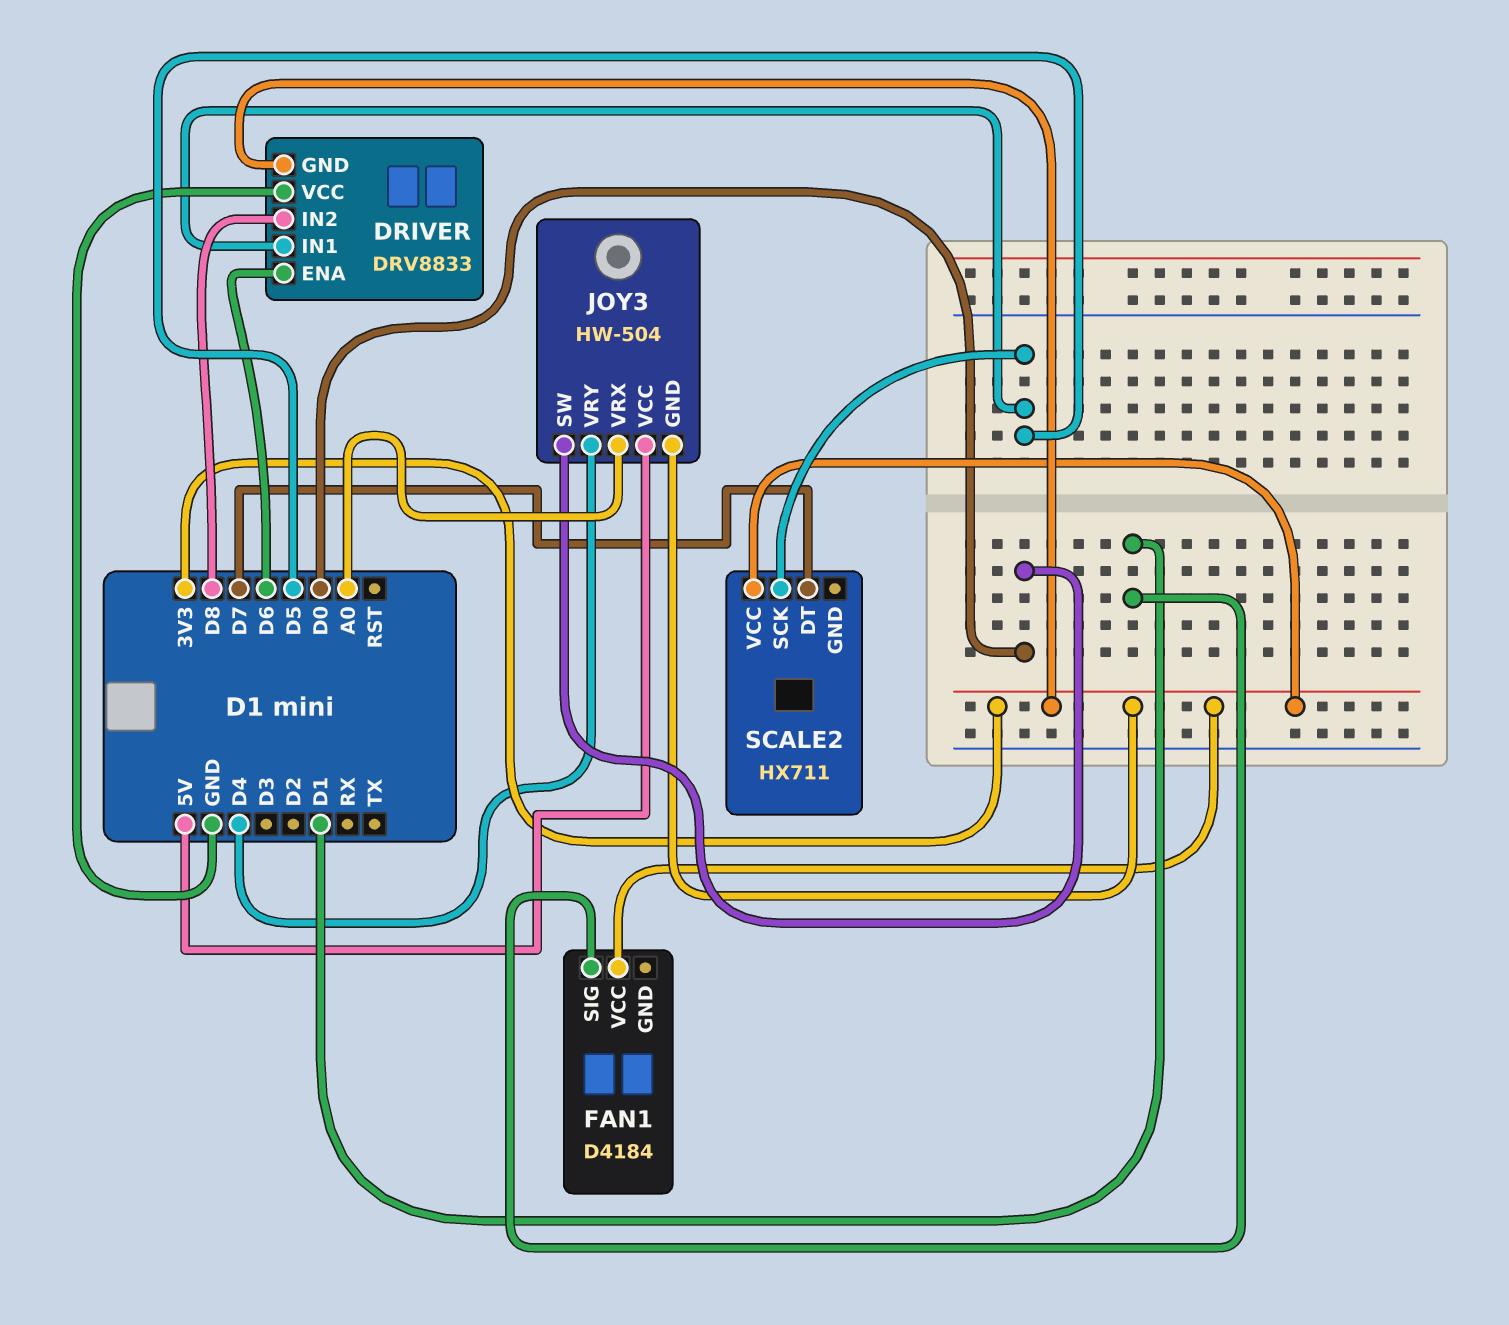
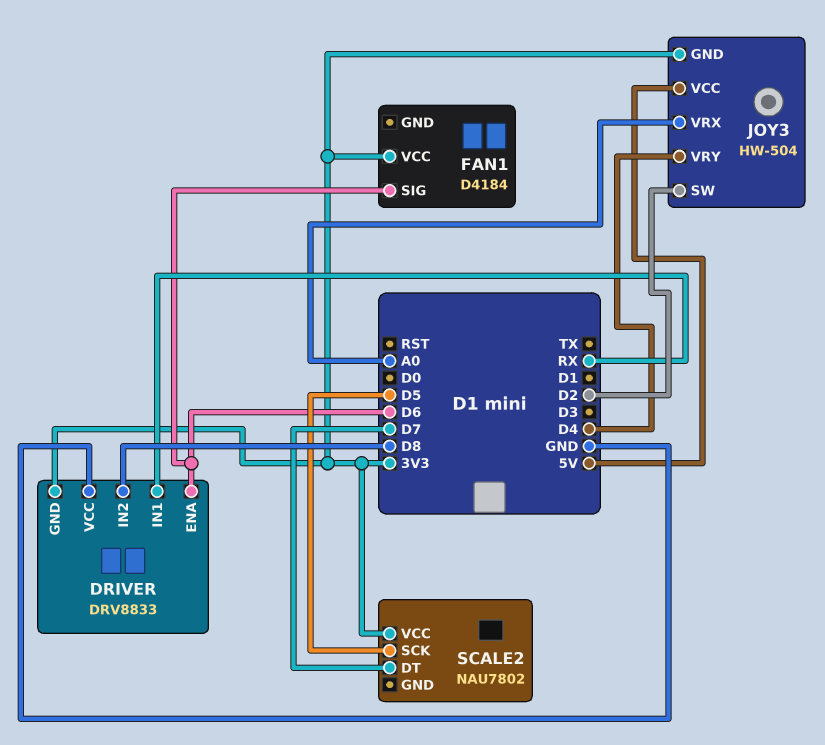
DRIVER pin IN1: D5 -> RX
FAN1 pin SIG: D1 -> D6
JOY3 pin SW: D0 -> D2
SCALE2: HX711 -> NAU7802

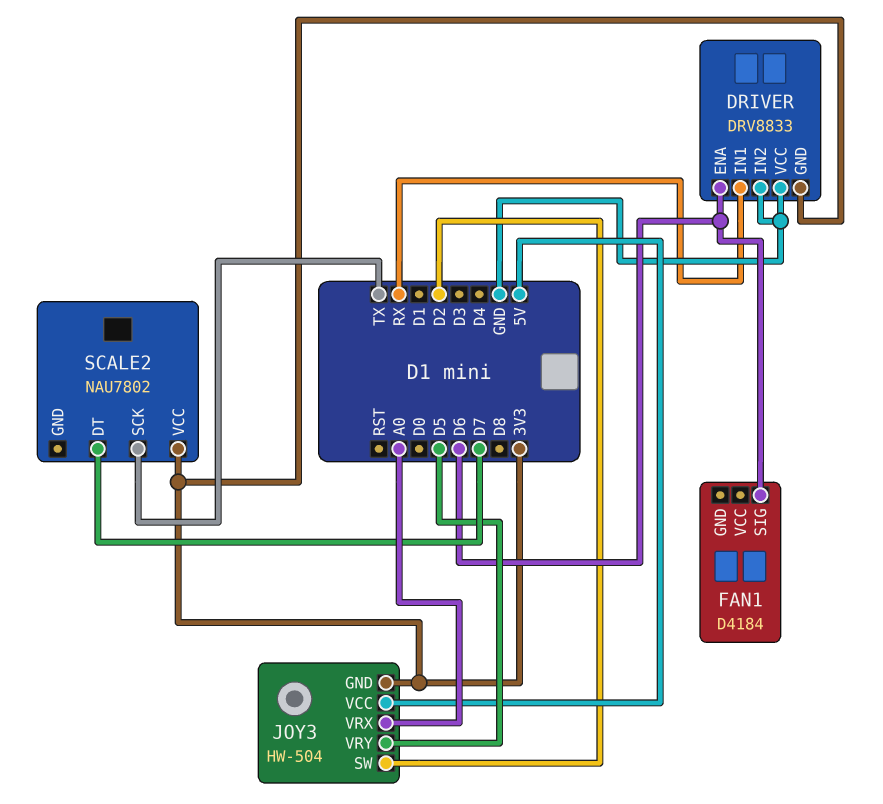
DRIVER pin IN2: D8 -> GND
FAN1 pin VCC: 3V3 -> none
JOY3 pin VRY: D4 -> D5
SCALE2 pin SCK: D5 -> TX

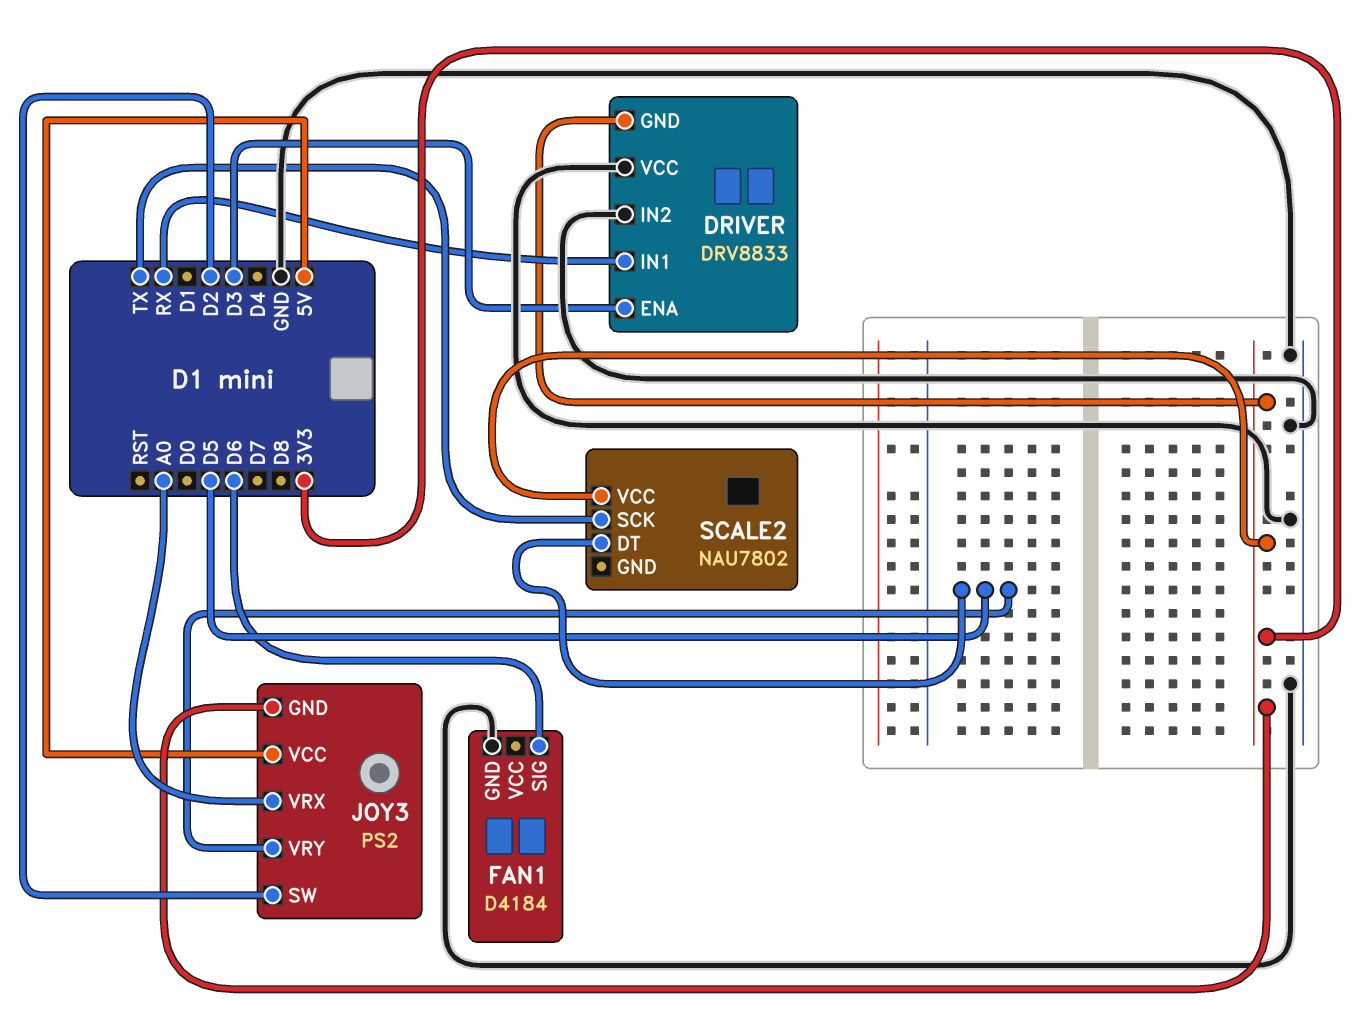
DRIVER pin ENA: D6 -> D3
FAN1 pin GND: none -> GND
JOY3: HW-504 -> PS2
SCALE2 pin DT: D7 -> D5

